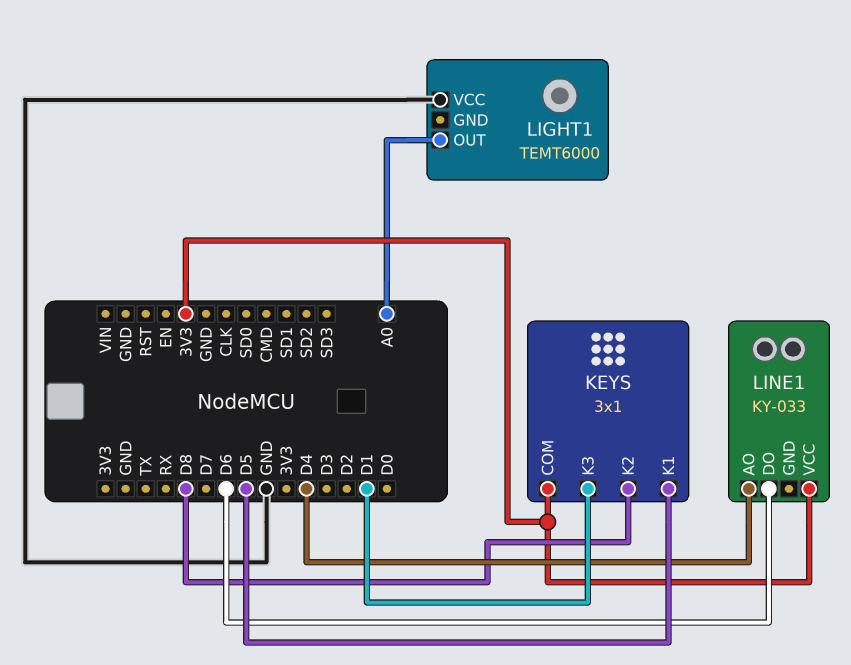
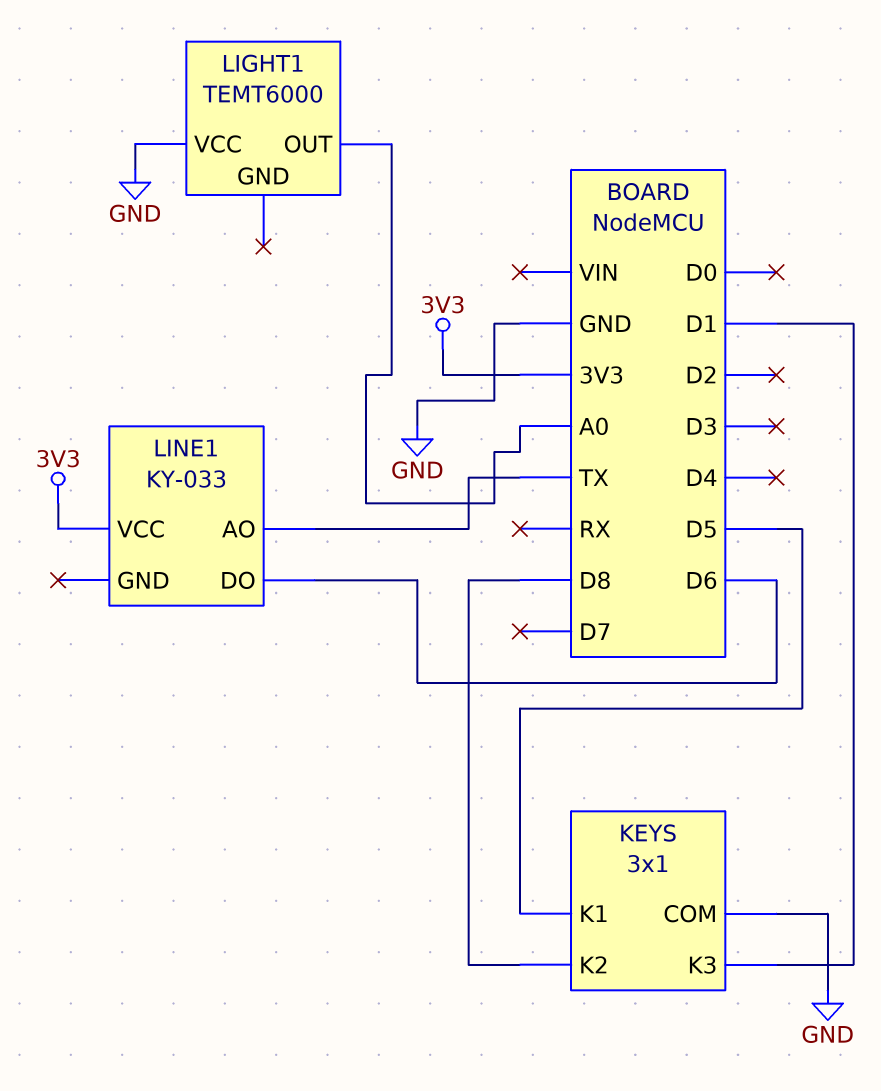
KEYS pin COM: 3V3 -> GND
LINE1 pin AO: D4 -> TX

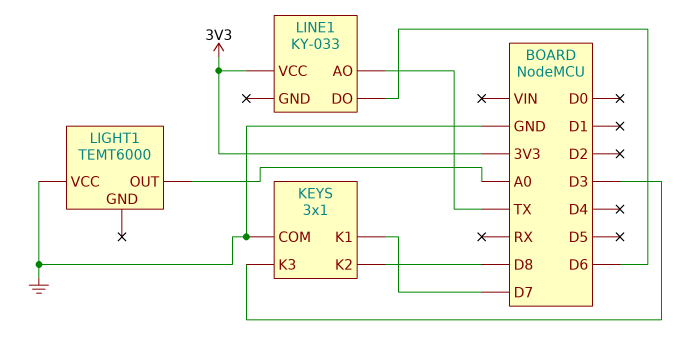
KEYS pin K1: D5 -> D7
KEYS pin K3: D1 -> D3

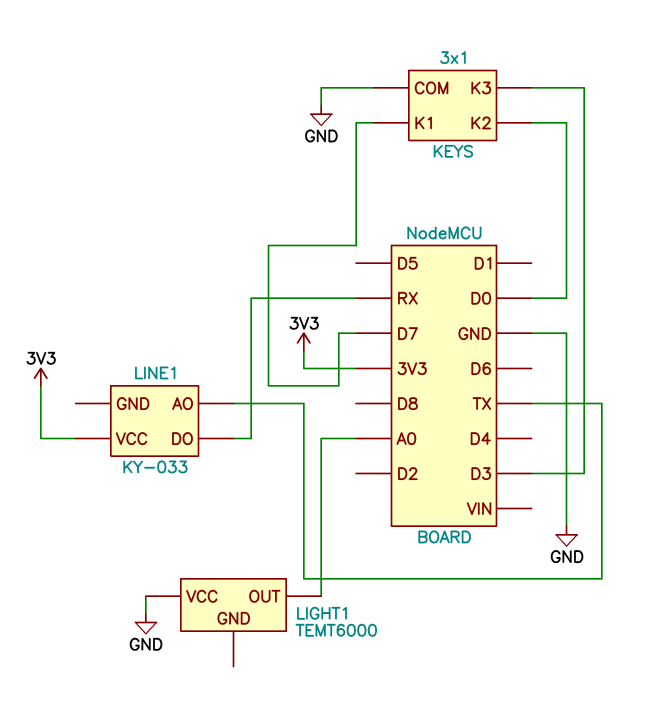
KEYS pin K2: D8 -> D0
LINE1 pin DO: D6 -> RX

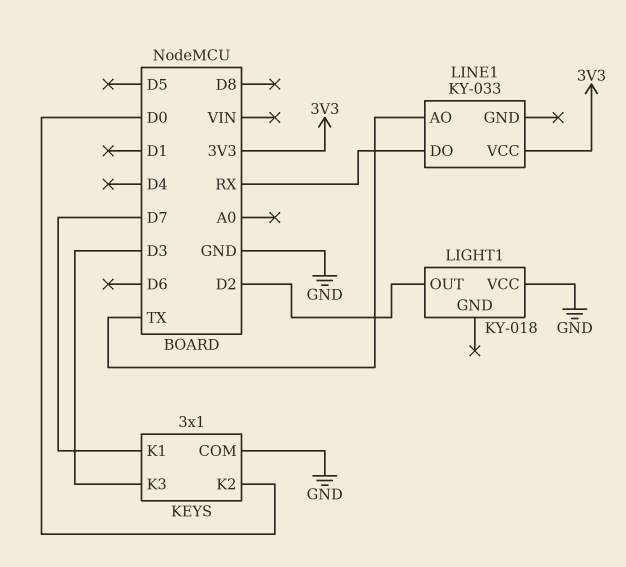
LIGHT1: TEMT6000 -> KY-018
LIGHT1 pin OUT: A0 -> D2

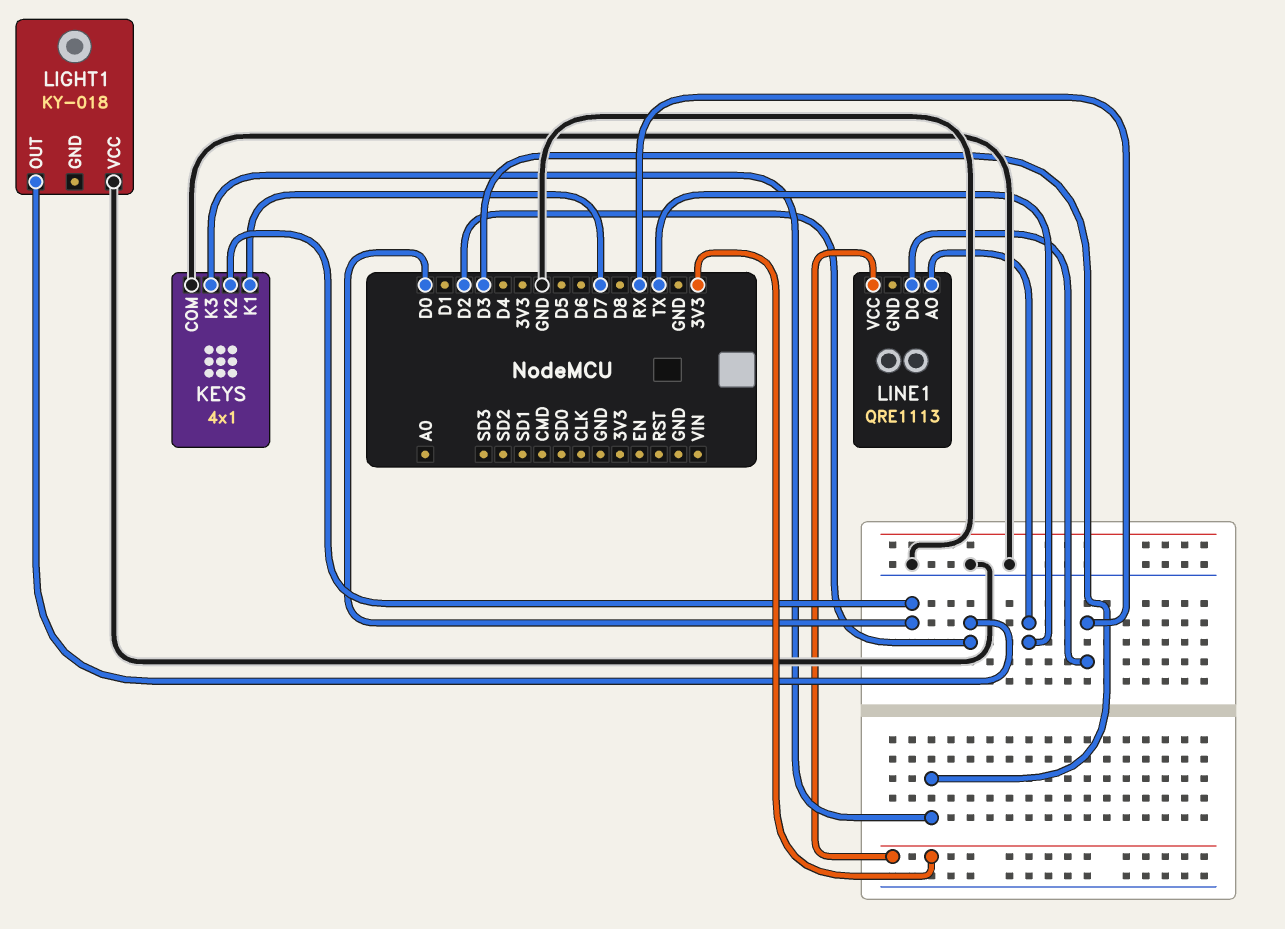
KEYS: 3x1 -> 4x1
LINE1: KY-033 -> QRE1113

